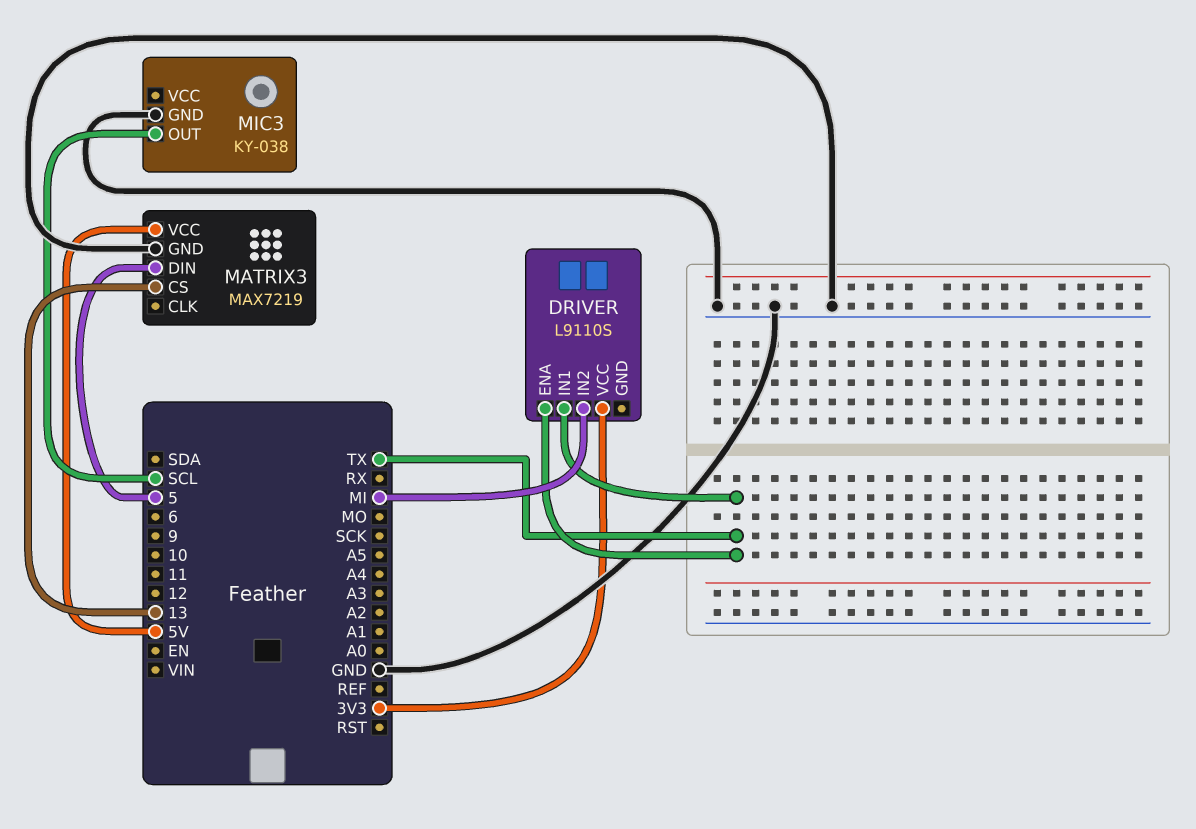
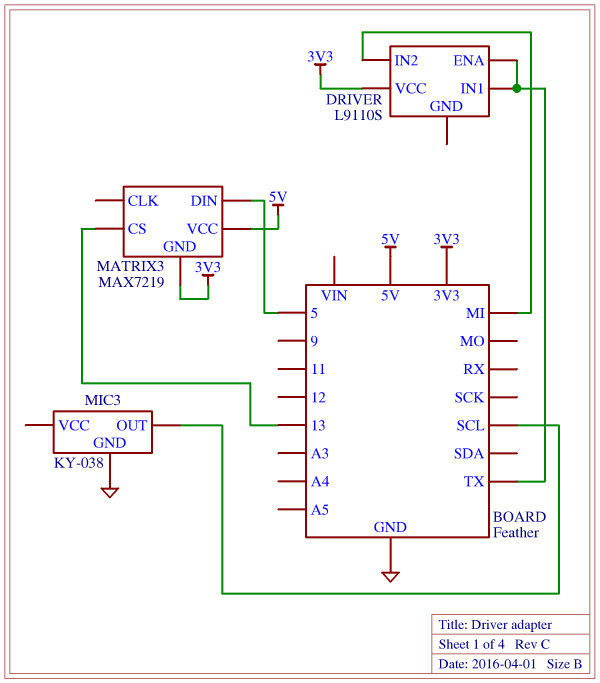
MATRIX3 pin GND: GND -> 3V3

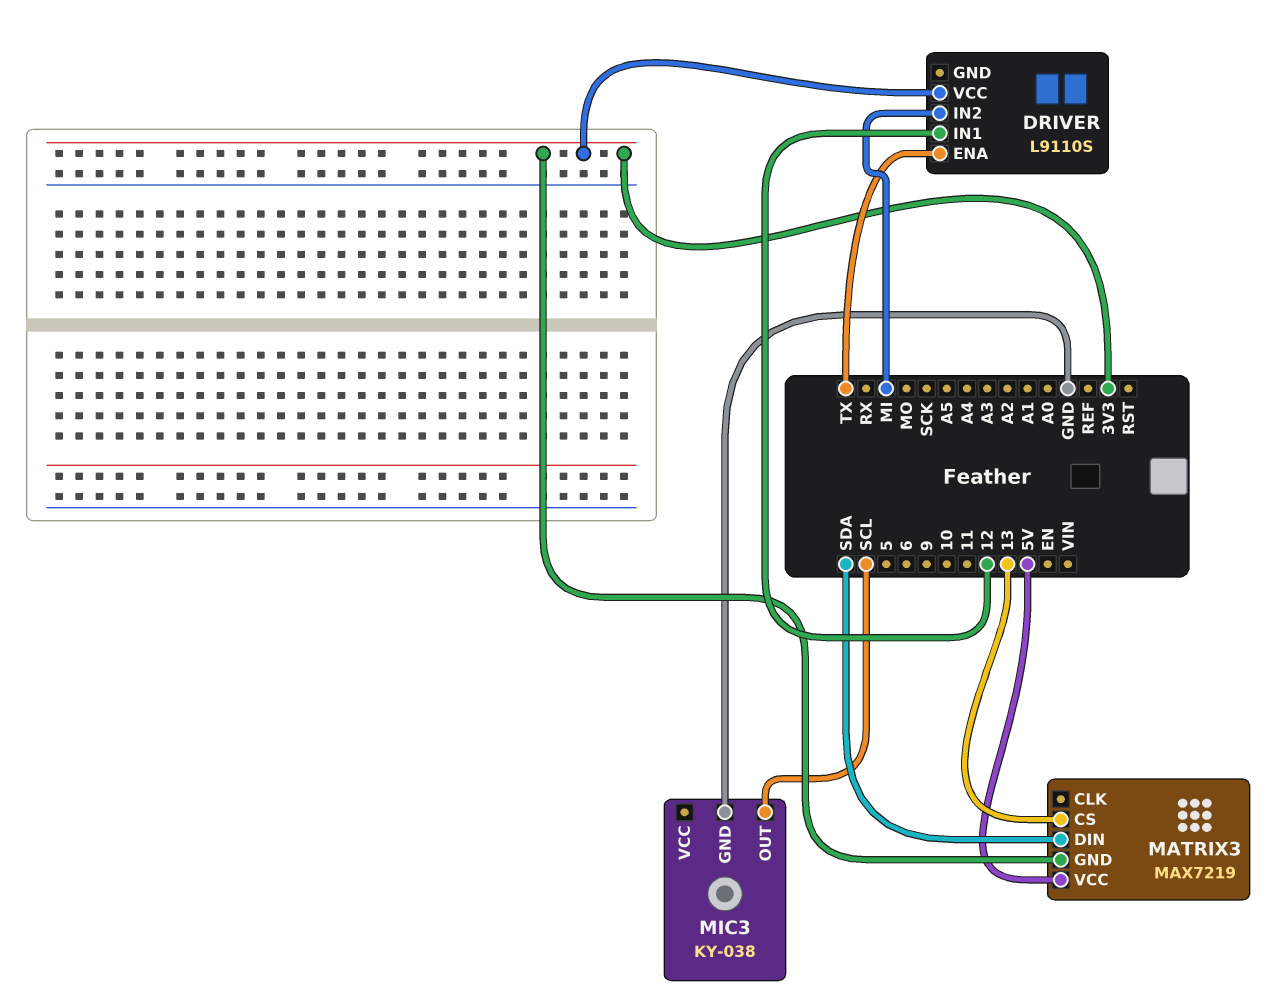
DRIVER pin IN1: TX -> 12
MATRIX3 pin DIN: 5 -> SDA

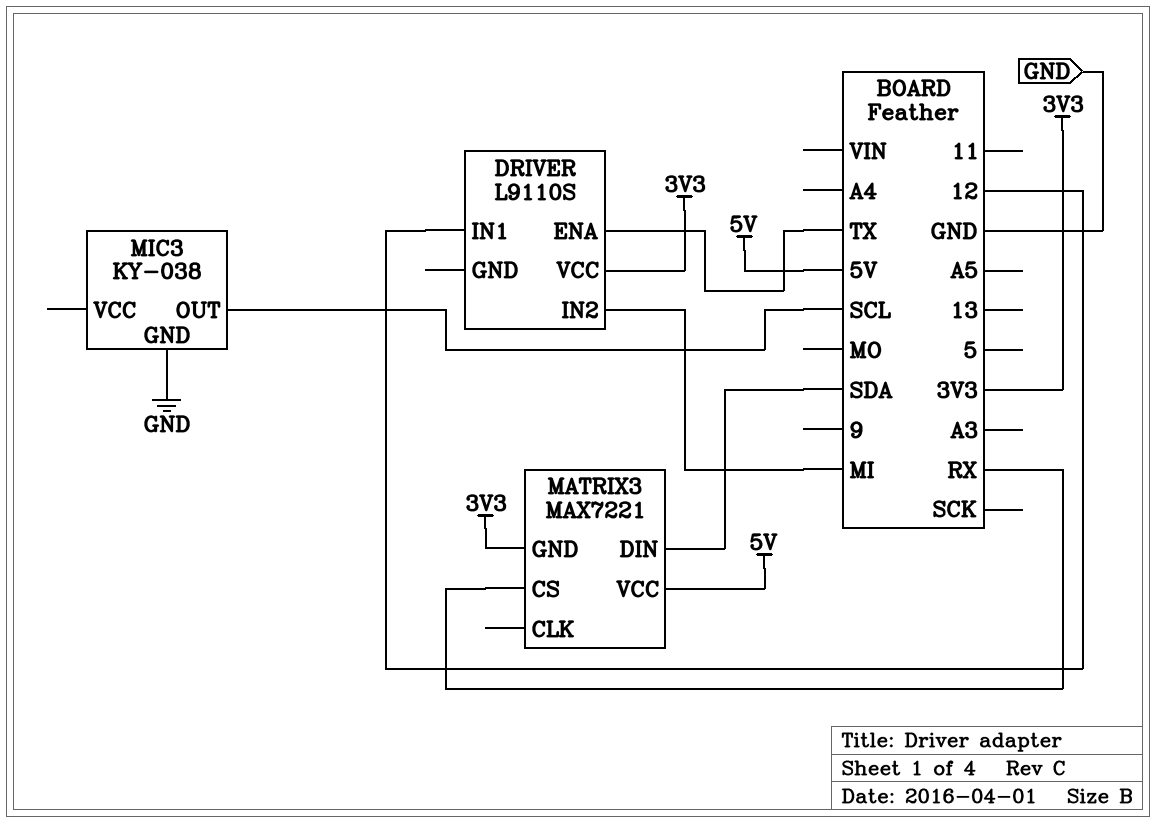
MATRIX3: MAX7219 -> MAX7221
MATRIX3 pin CS: 13 -> RX

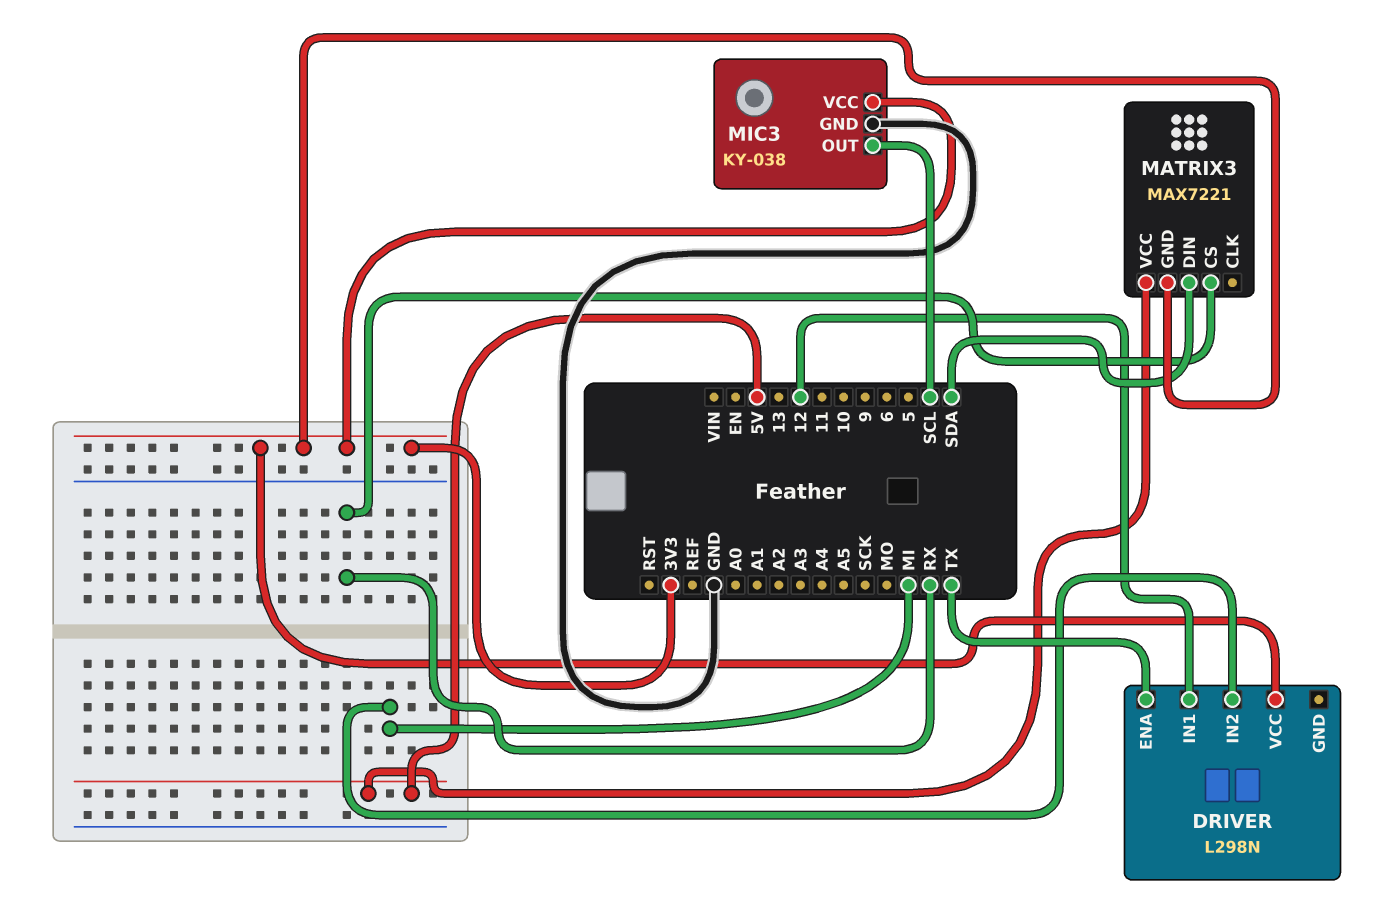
DRIVER: L9110S -> L298N
MIC3 pin VCC: none -> 3V3

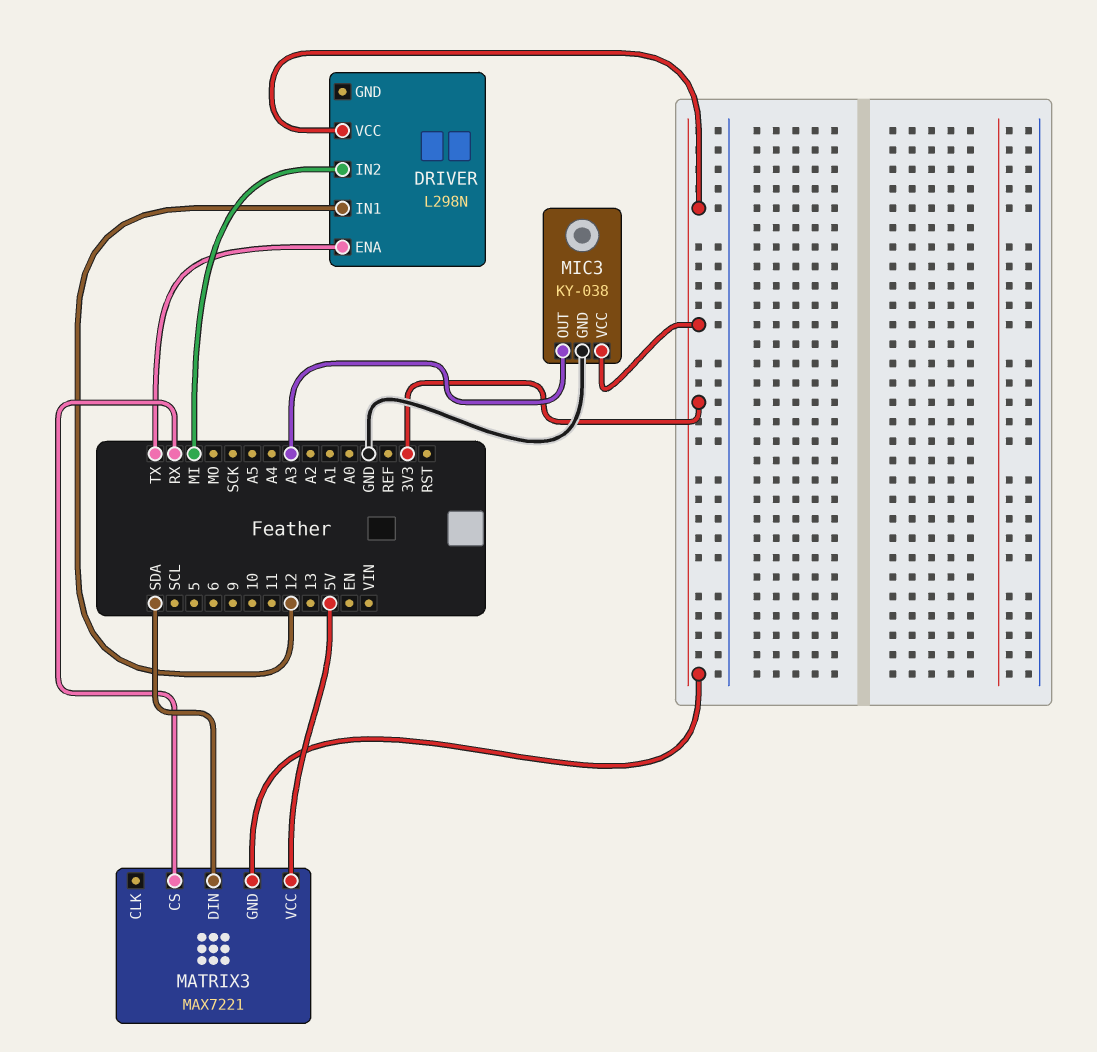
MIC3 pin OUT: SCL -> A3

